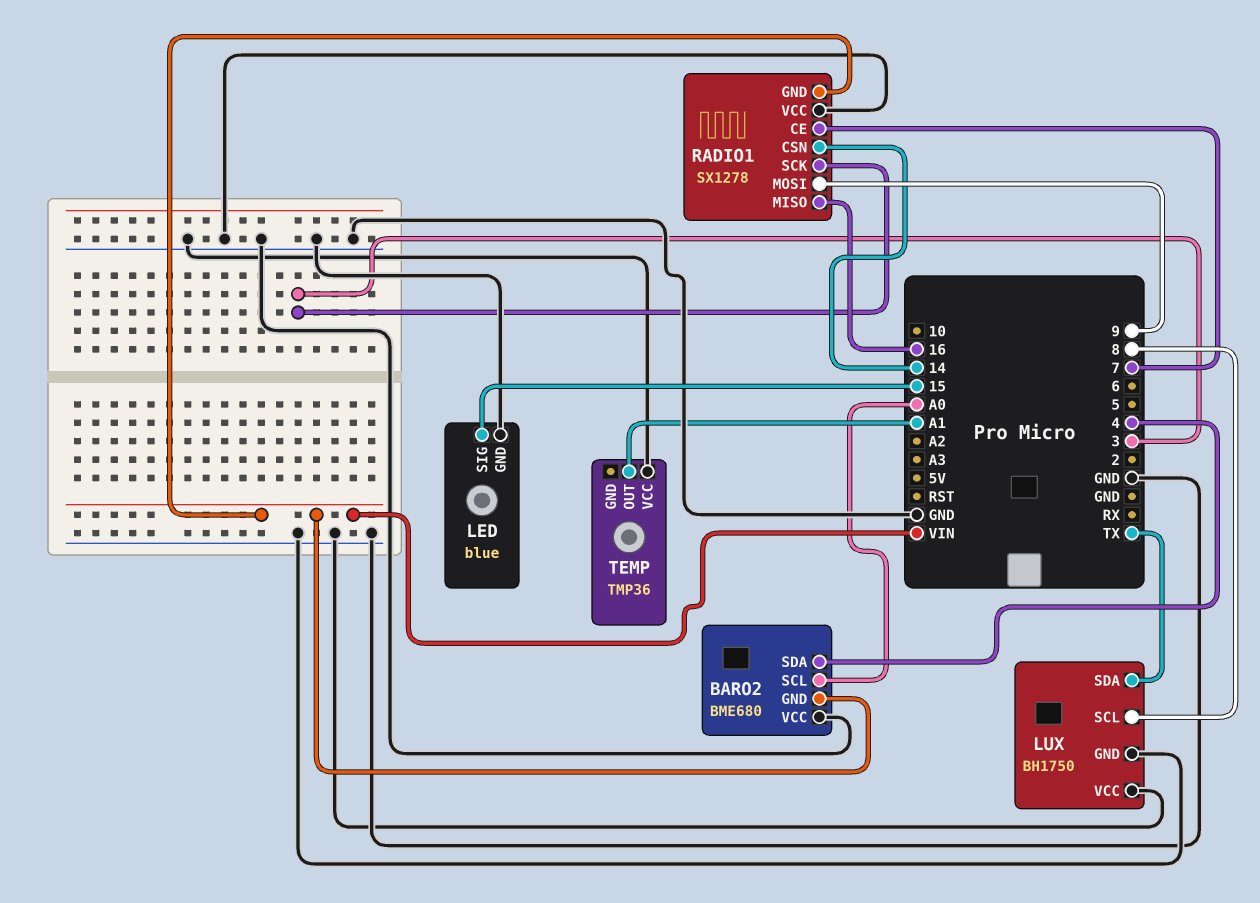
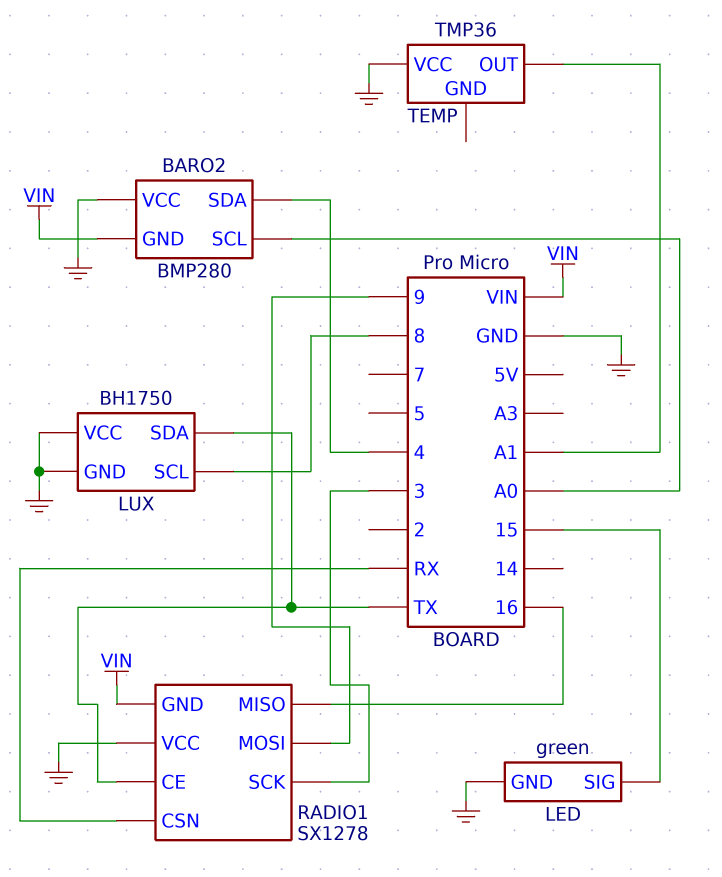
BARO2: BME680 -> BMP280
LED: blue -> green
RADIO1 pin CE: 7 -> TX
RADIO1 pin CSN: 14 -> RX

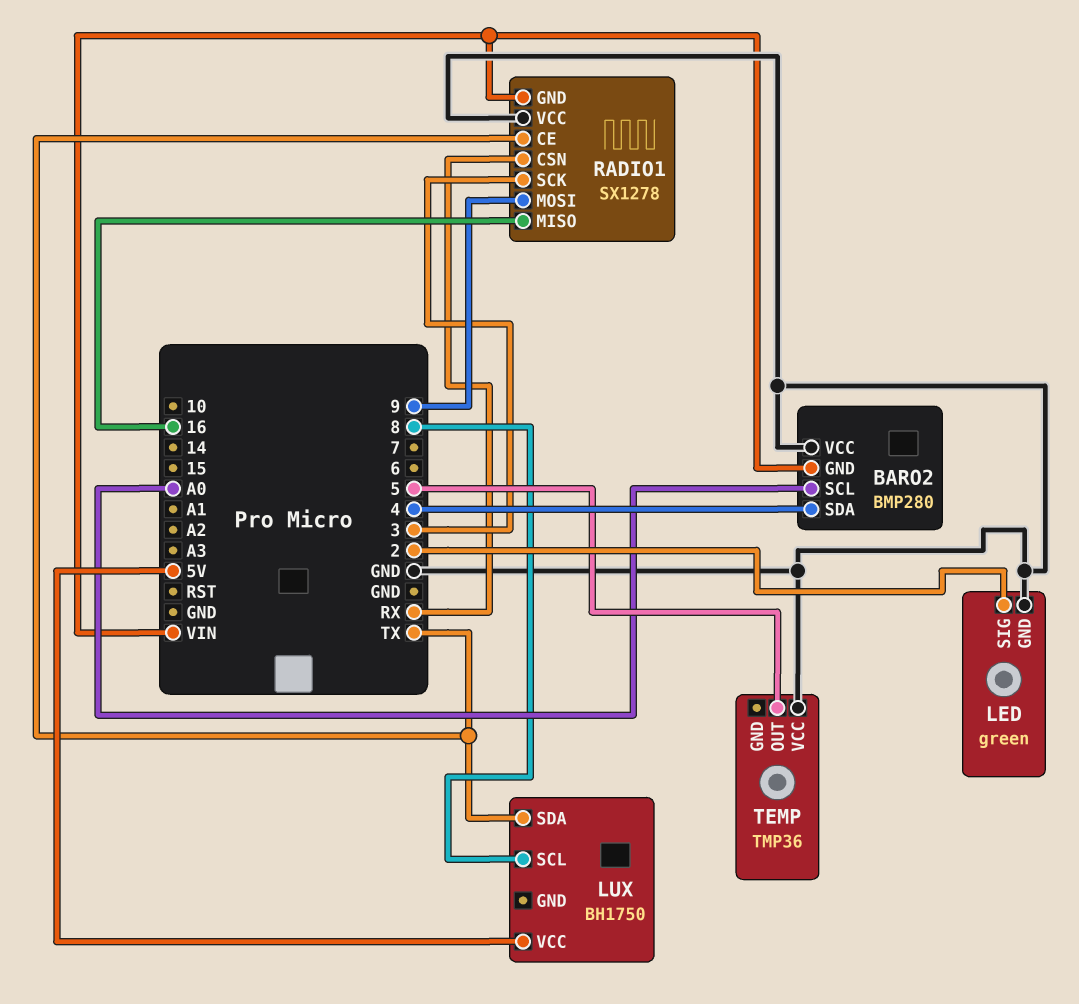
LED pin SIG: 15 -> 2
LUX pin GND: GND -> none
LUX pin VCC: GND -> 5V
TEMP pin OUT: A1 -> 5

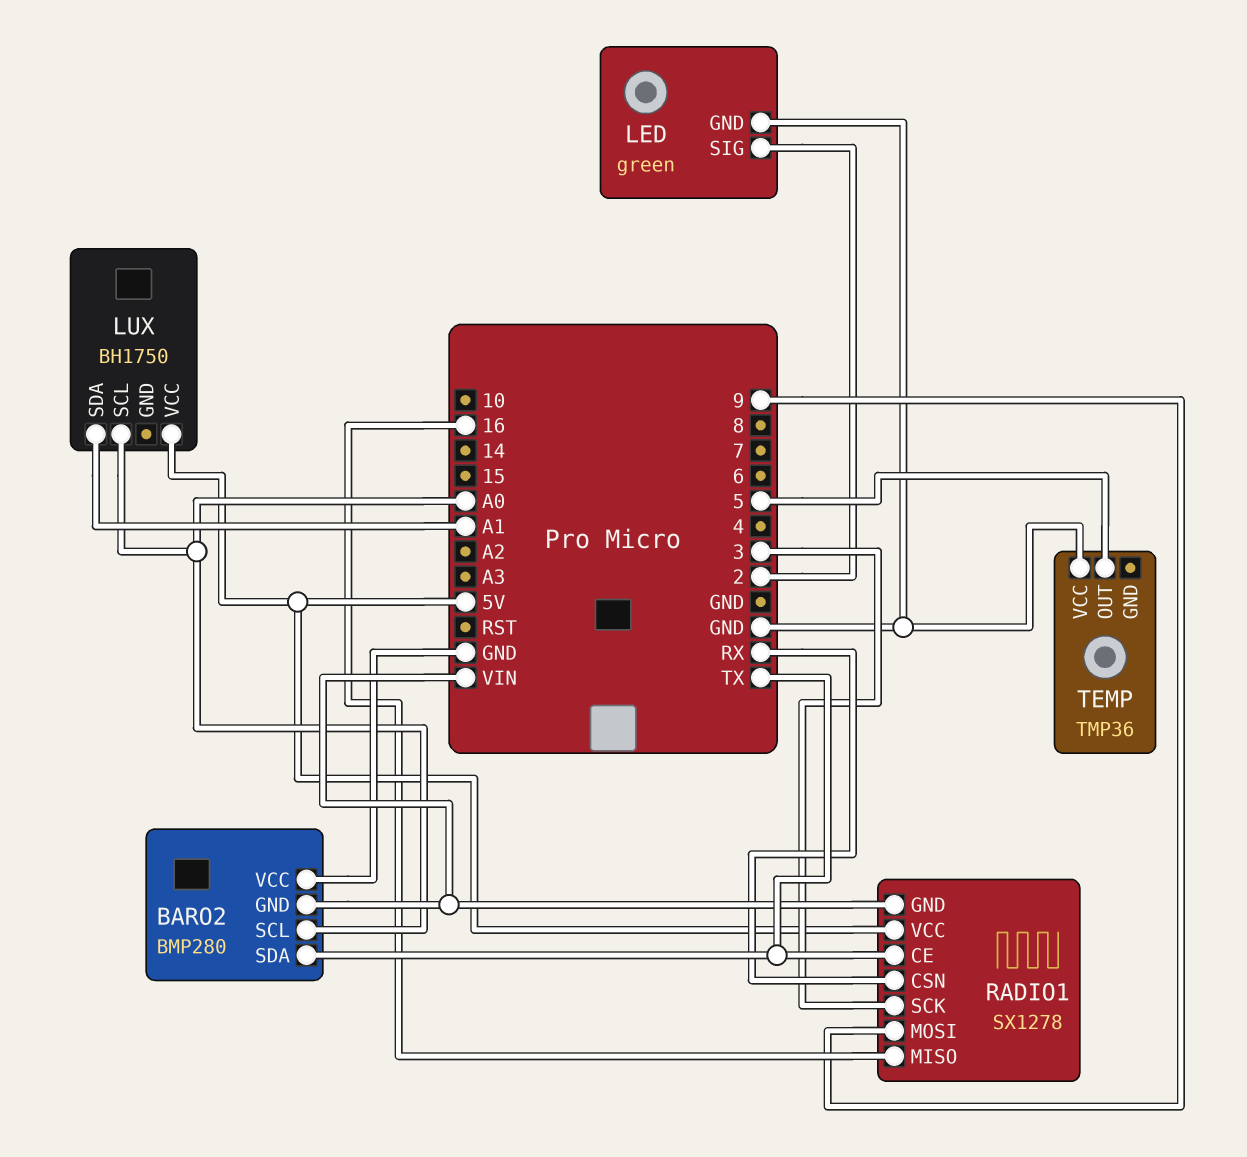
BARO2 pin SDA: 4 -> TX
LUX pin SCL: 8 -> A0
LUX pin SDA: TX -> A1
RADIO1 pin VCC: GND -> 5V

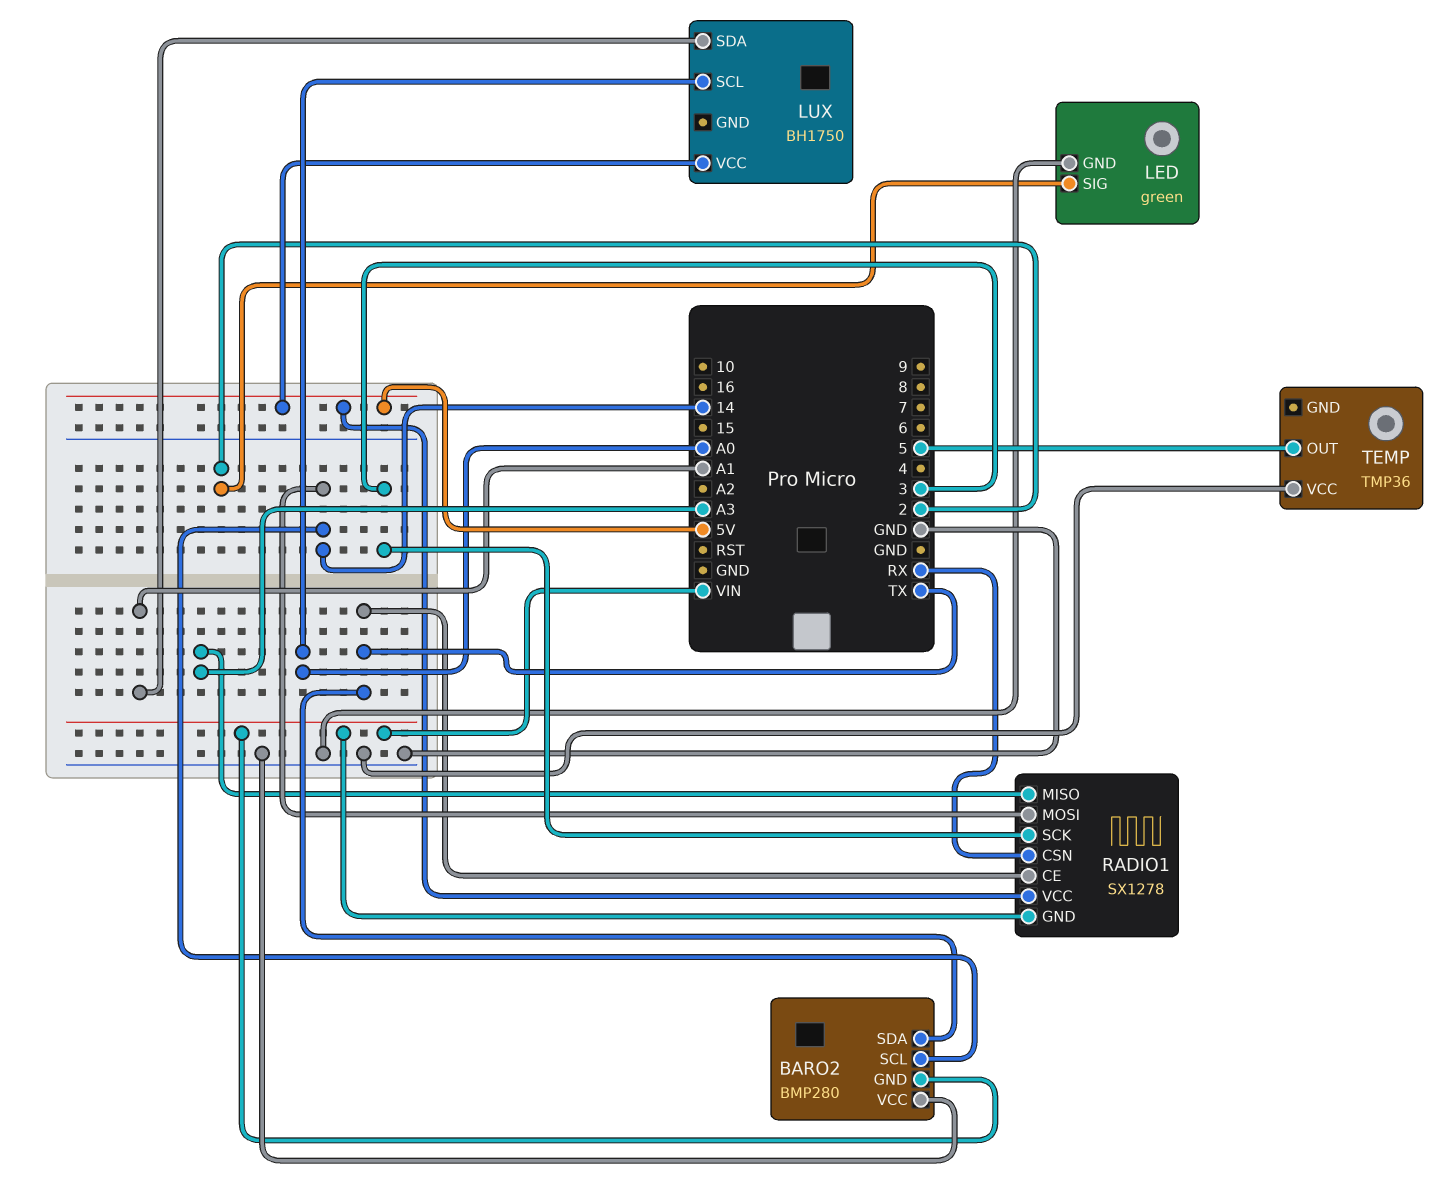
BARO2 pin SCL: A0 -> 14
RADIO1 pin MISO: 16 -> A3
RADIO1 pin MOSI: 9 -> 14

